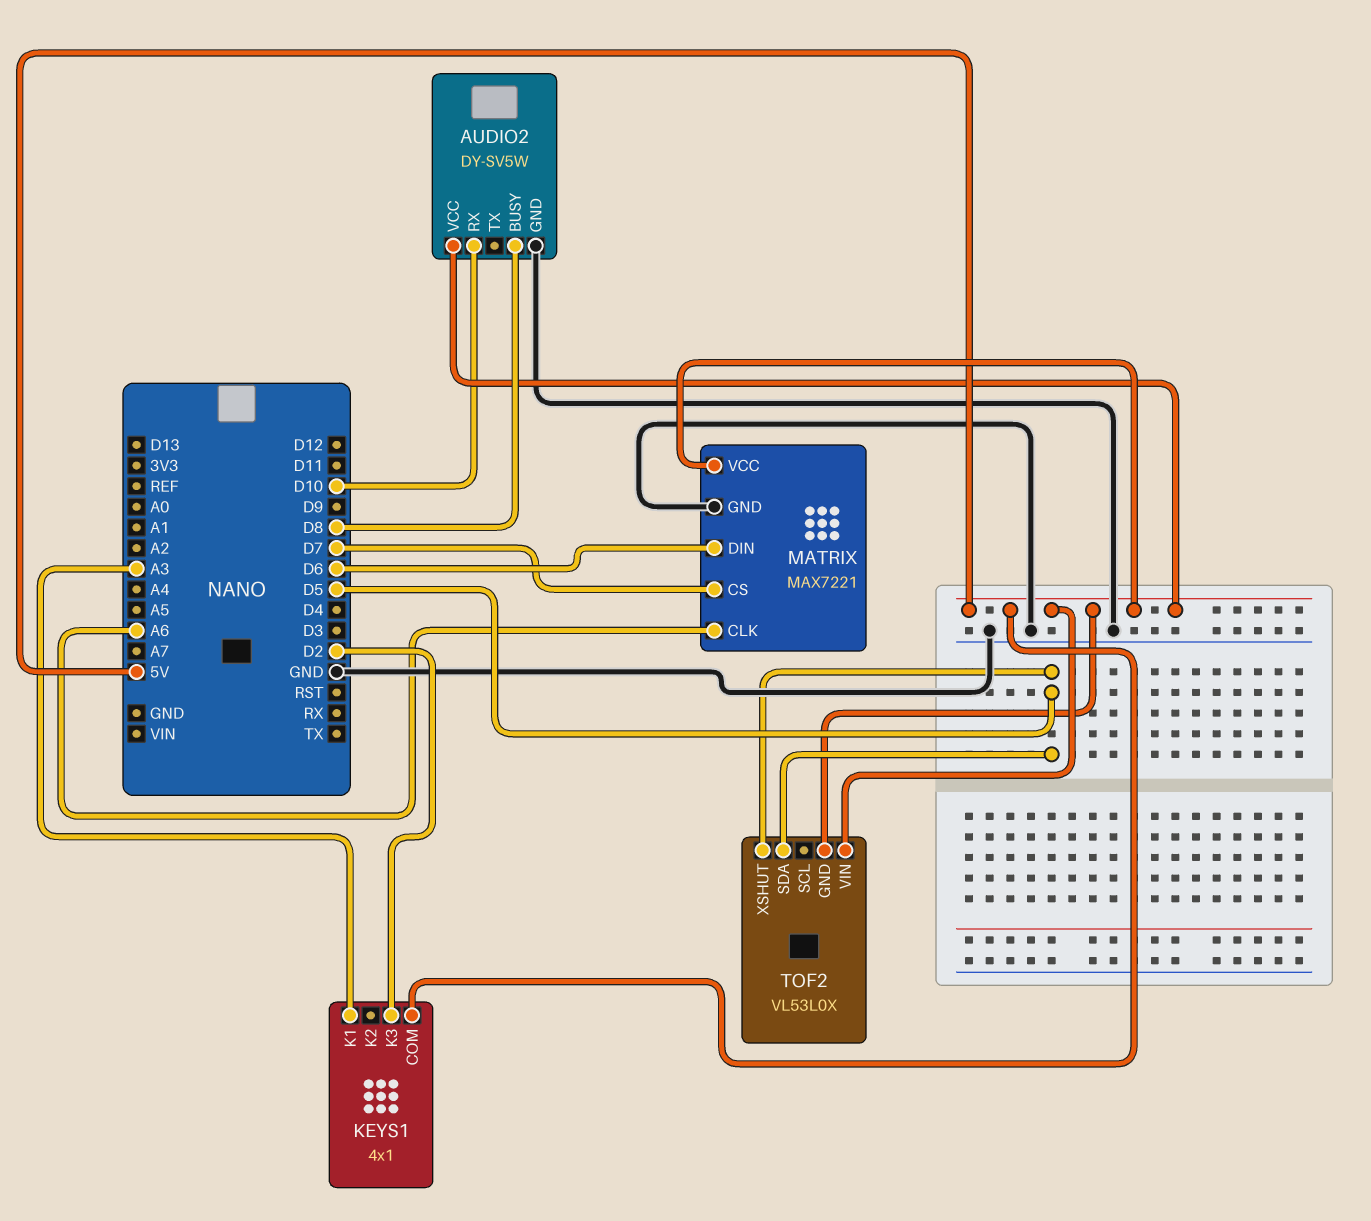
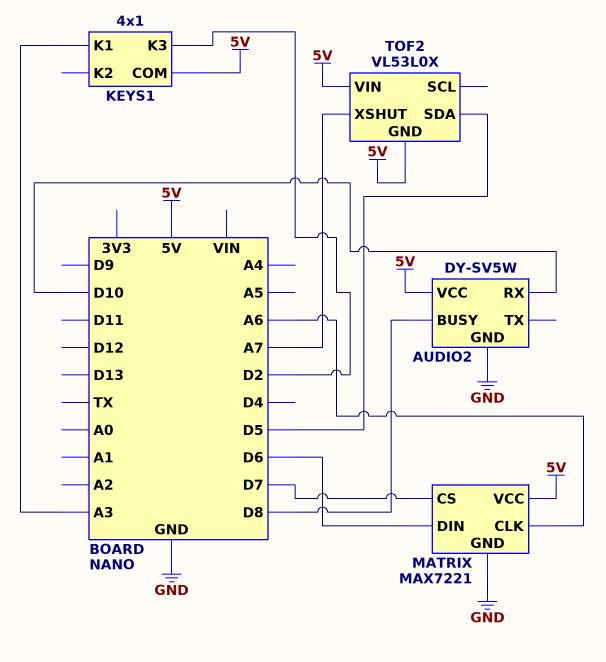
TOF2 pin XSHUT: D5 -> A7

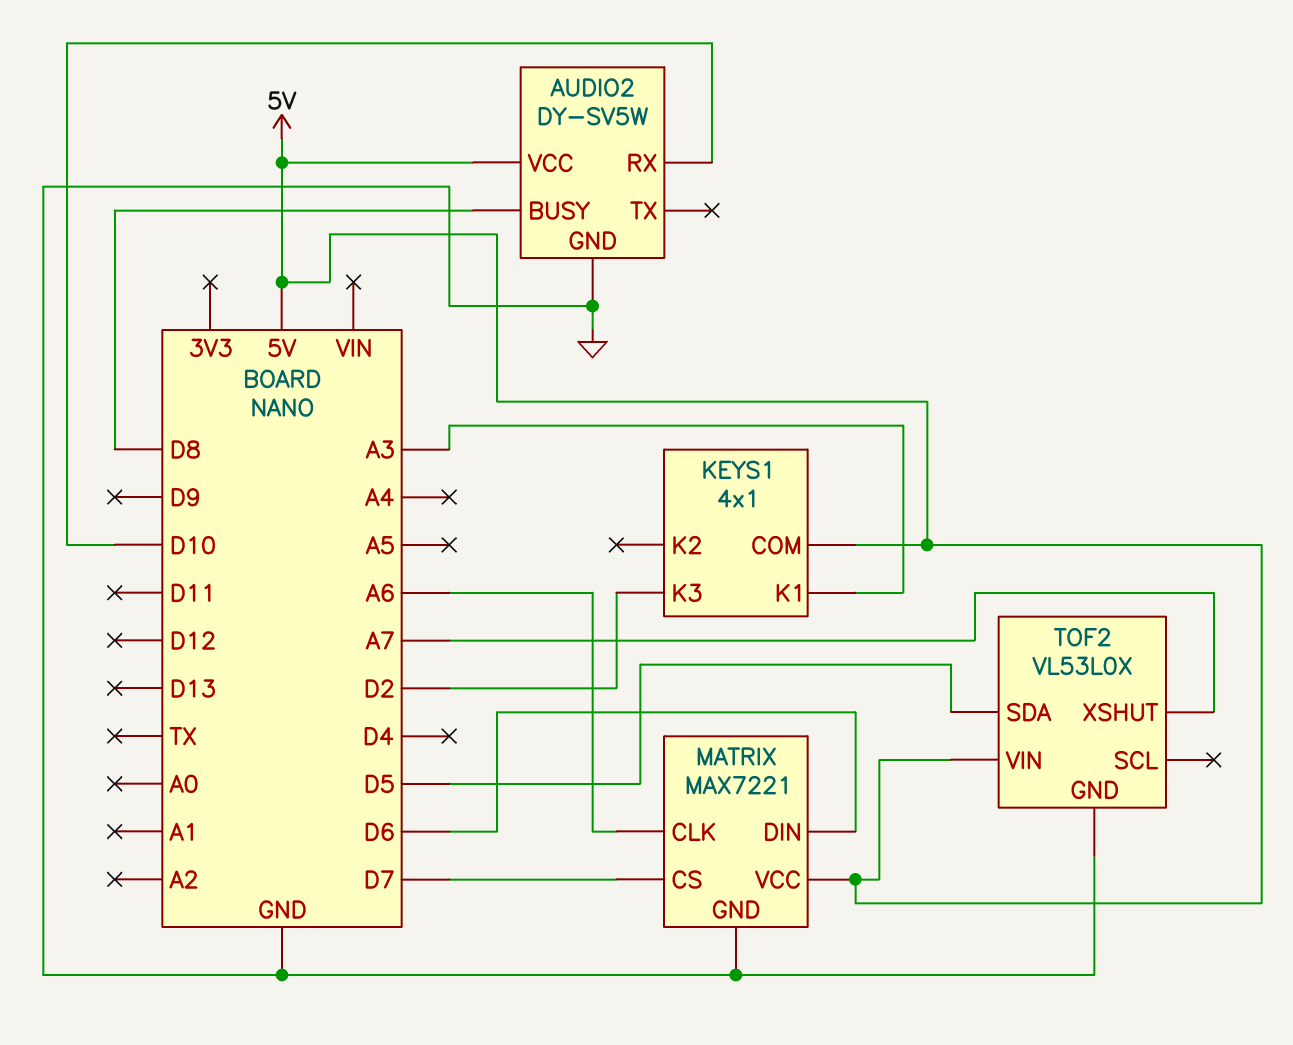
TOF2 pin GND: 5V -> GND

